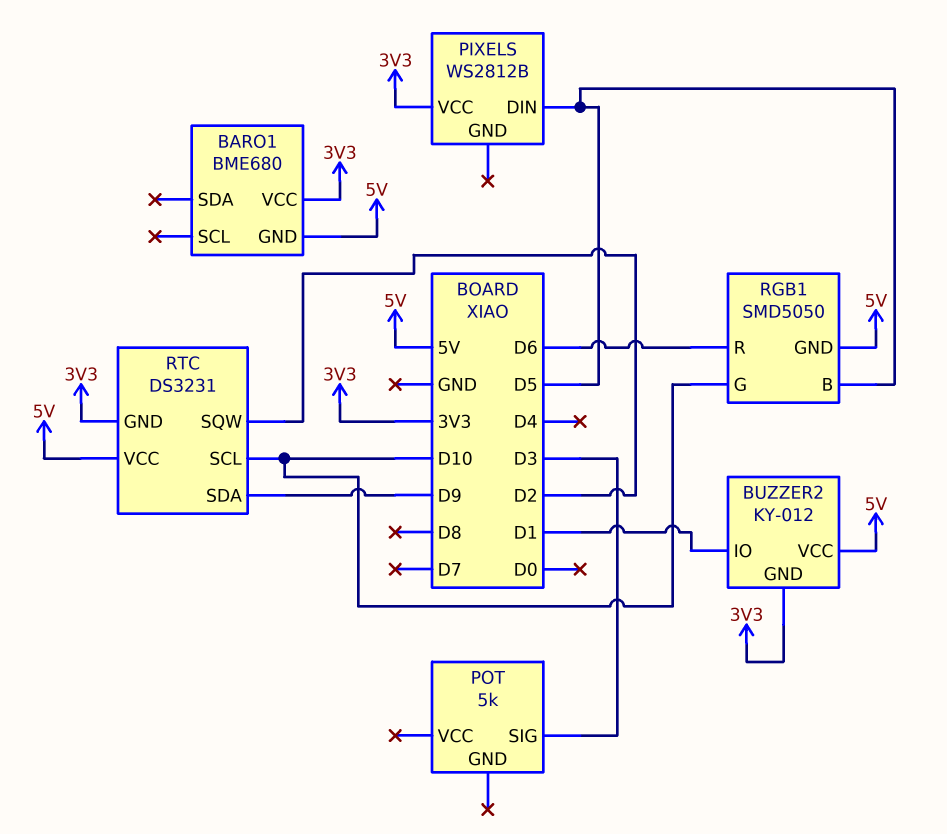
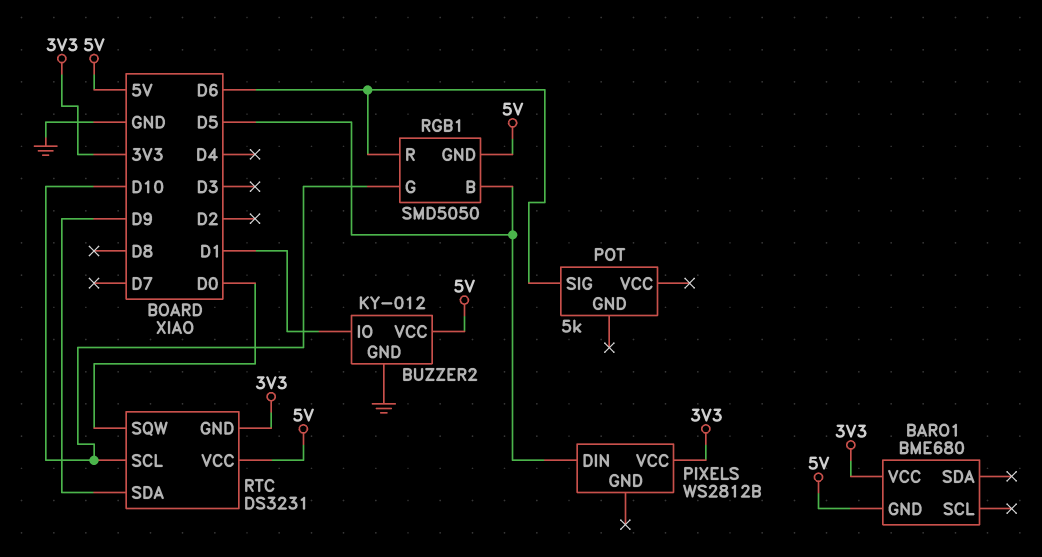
BUZZER2 pin GND: 3V3 -> GND
POT pin SIG: D3 -> D6
RTC pin SQW: D2 -> D0

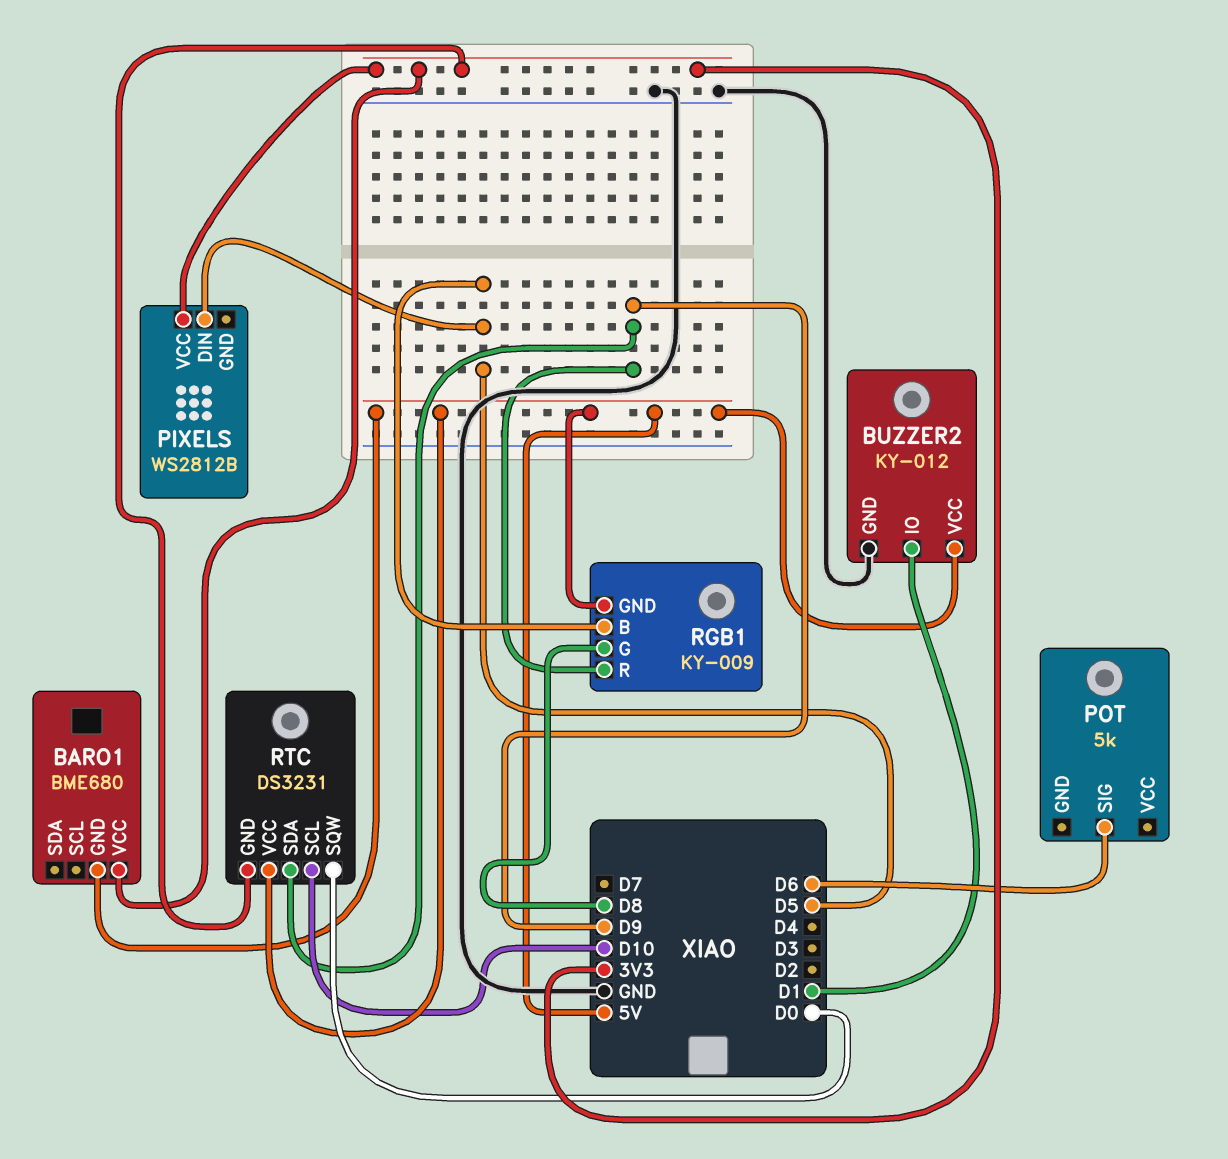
RGB1: SMD5050 -> KY-009
RGB1 pin G: D10 -> D8
RGB1 pin R: D6 -> D9

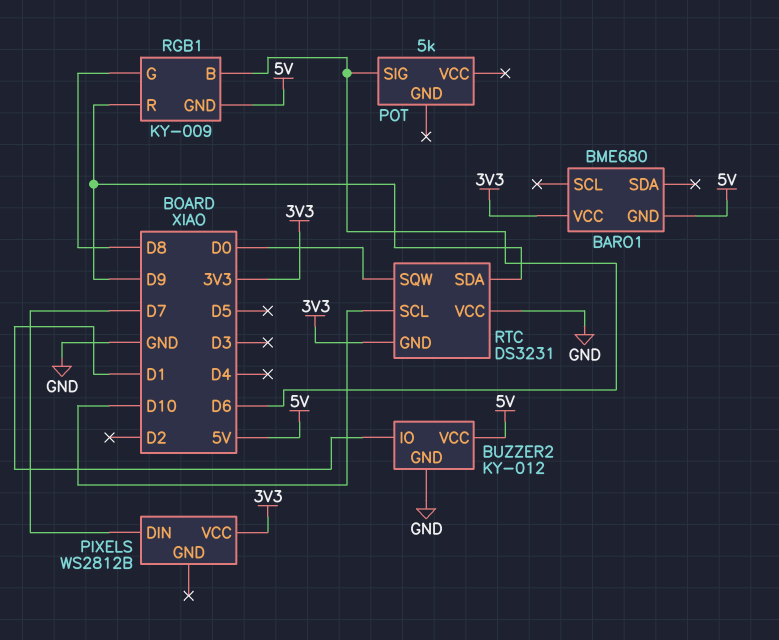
PIXELS pin DIN: D5 -> D7
RGB1 pin B: D5 -> D6
RTC pin VCC: 5V -> GND

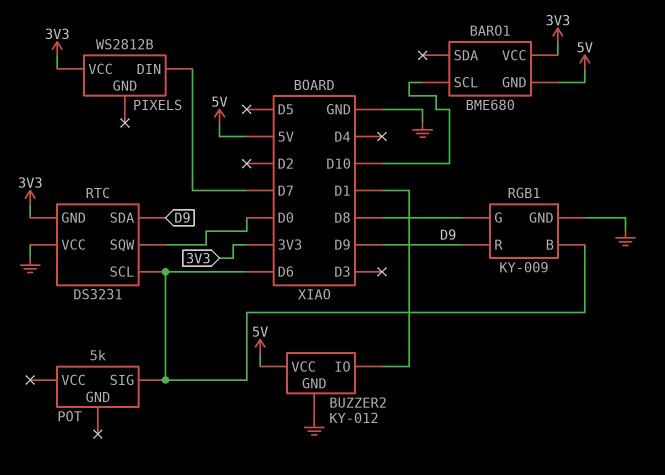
BARO1 pin SCL: none -> D10
RGB1 pin GND: 5V -> GND
RTC pin SCL: D10 -> D6

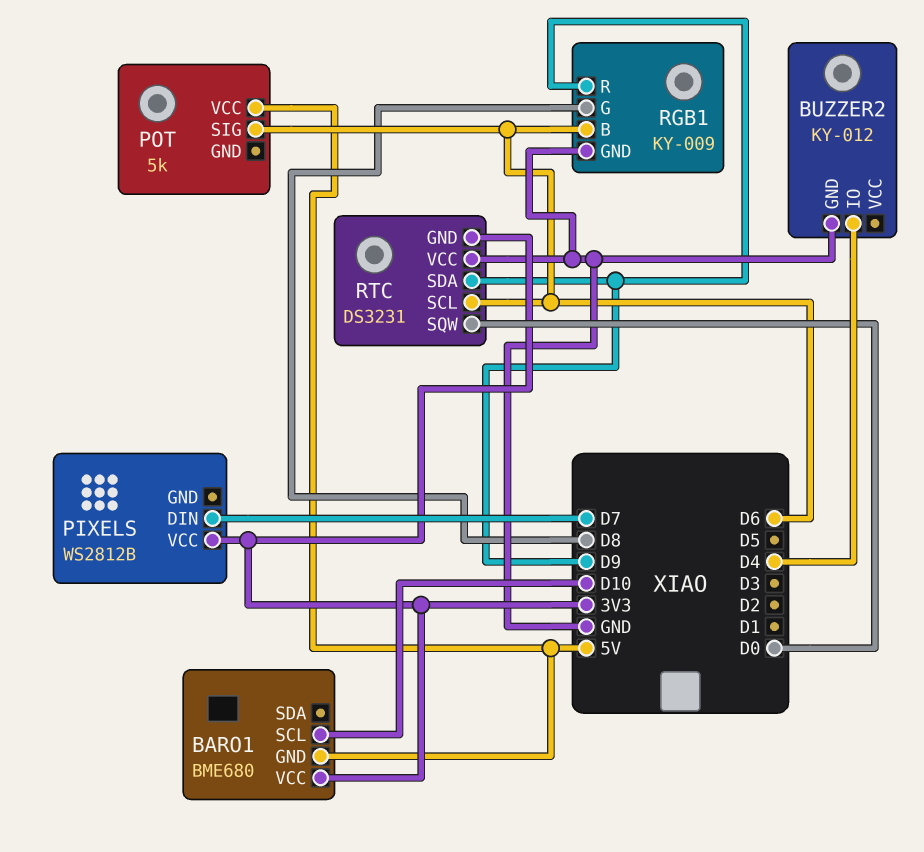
BUZZER2 pin IO: D1 -> D4
BUZZER2 pin VCC: 5V -> none
POT pin VCC: none -> 5V

